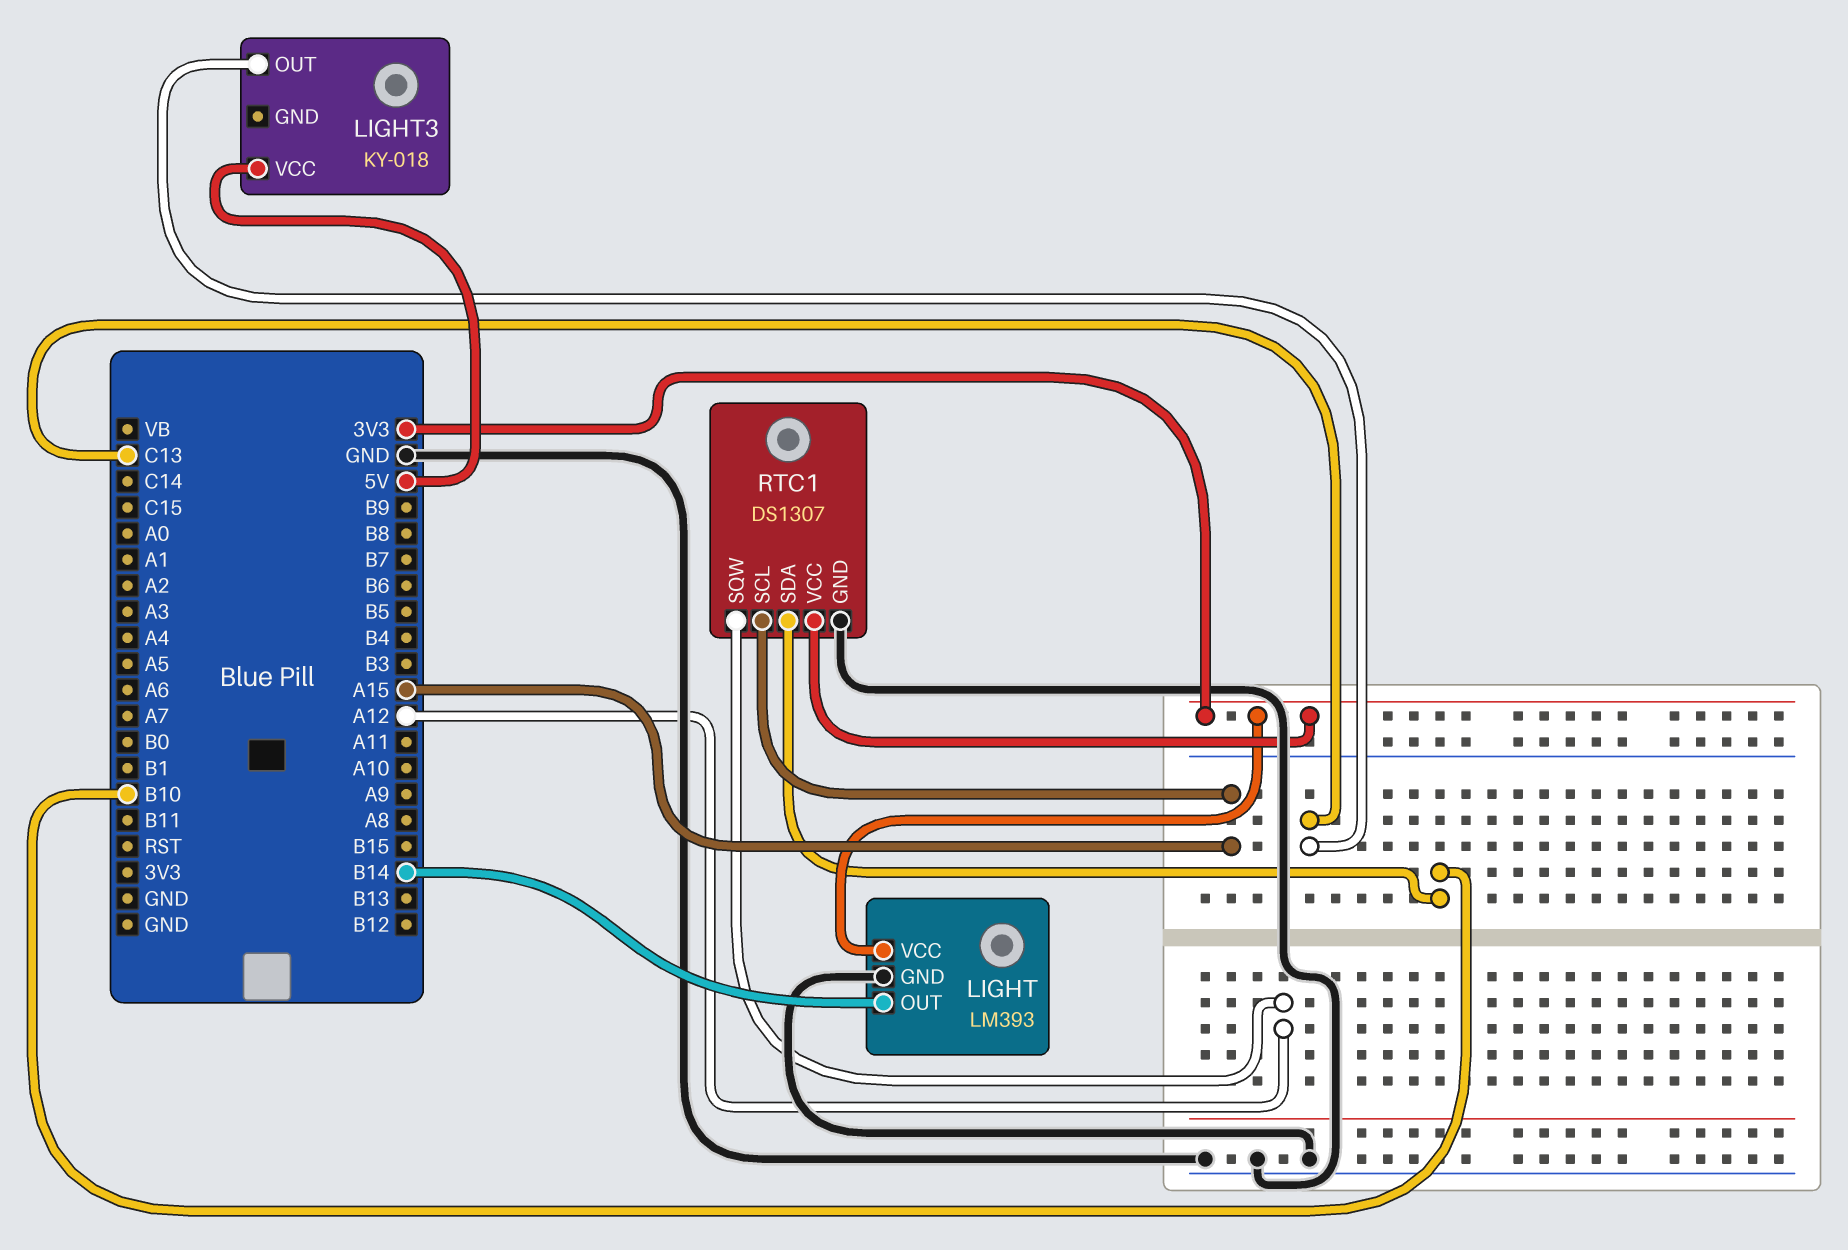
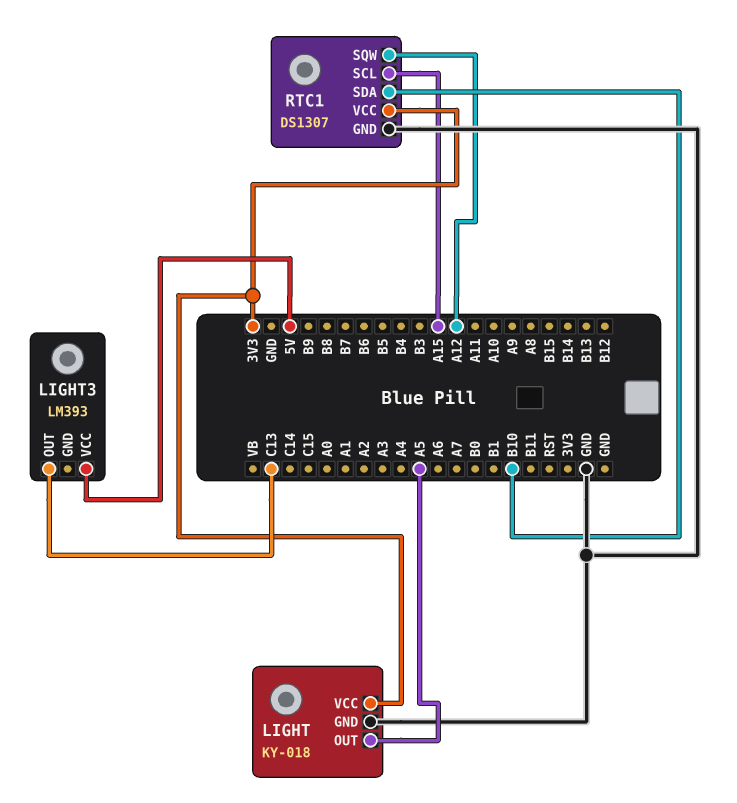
LIGHT: LM393 -> KY-018
LIGHT pin OUT: B14 -> A5
LIGHT3: KY-018 -> LM393

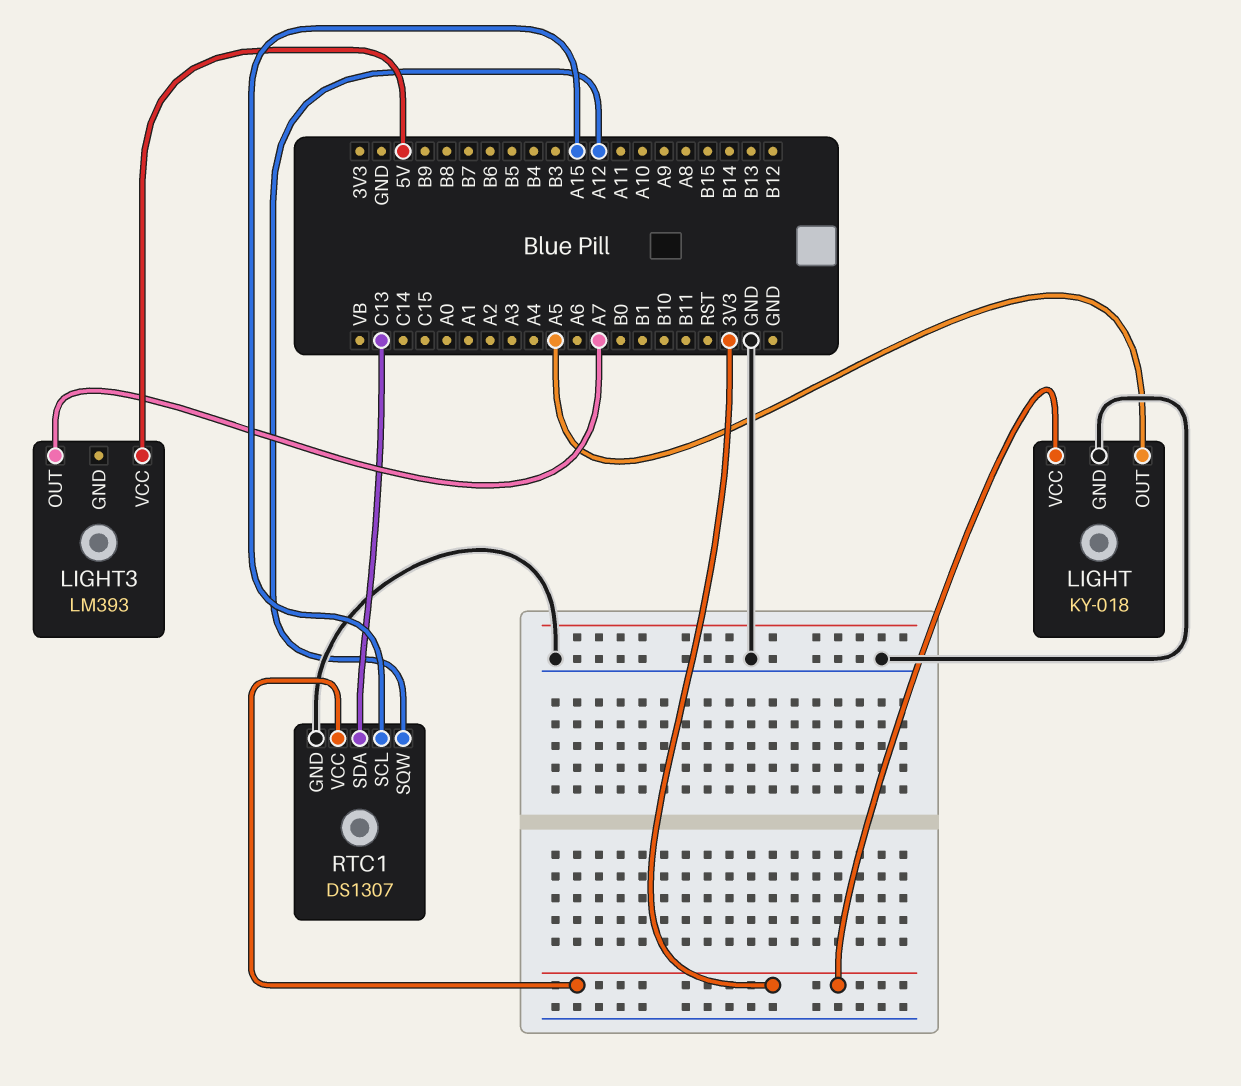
LIGHT3 pin OUT: C13 -> A7
RTC1 pin SDA: B10 -> C13

